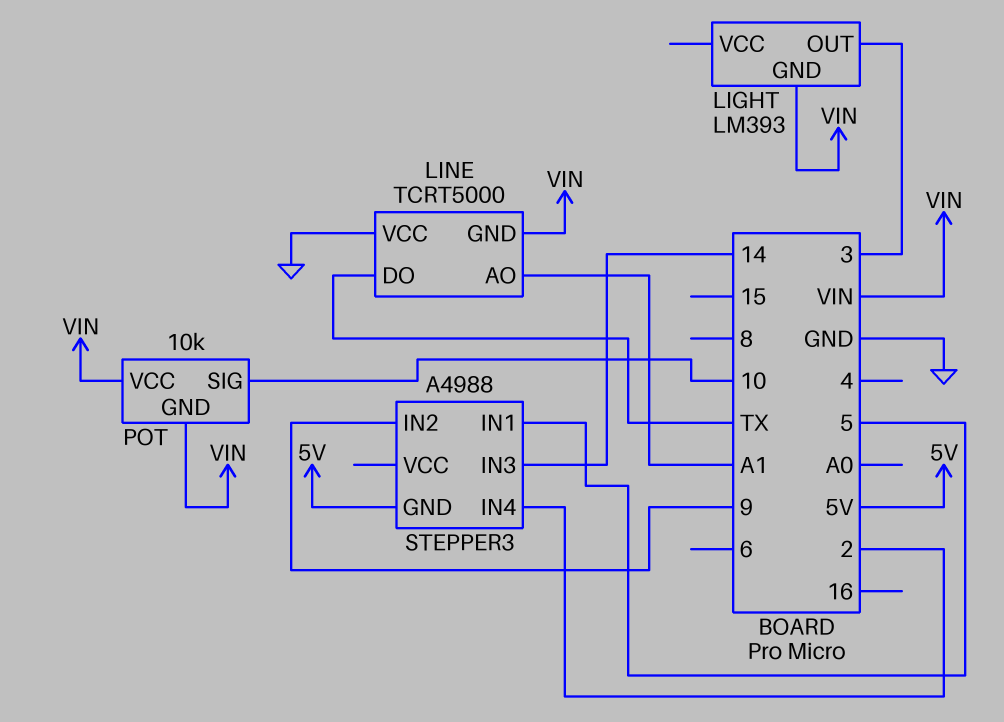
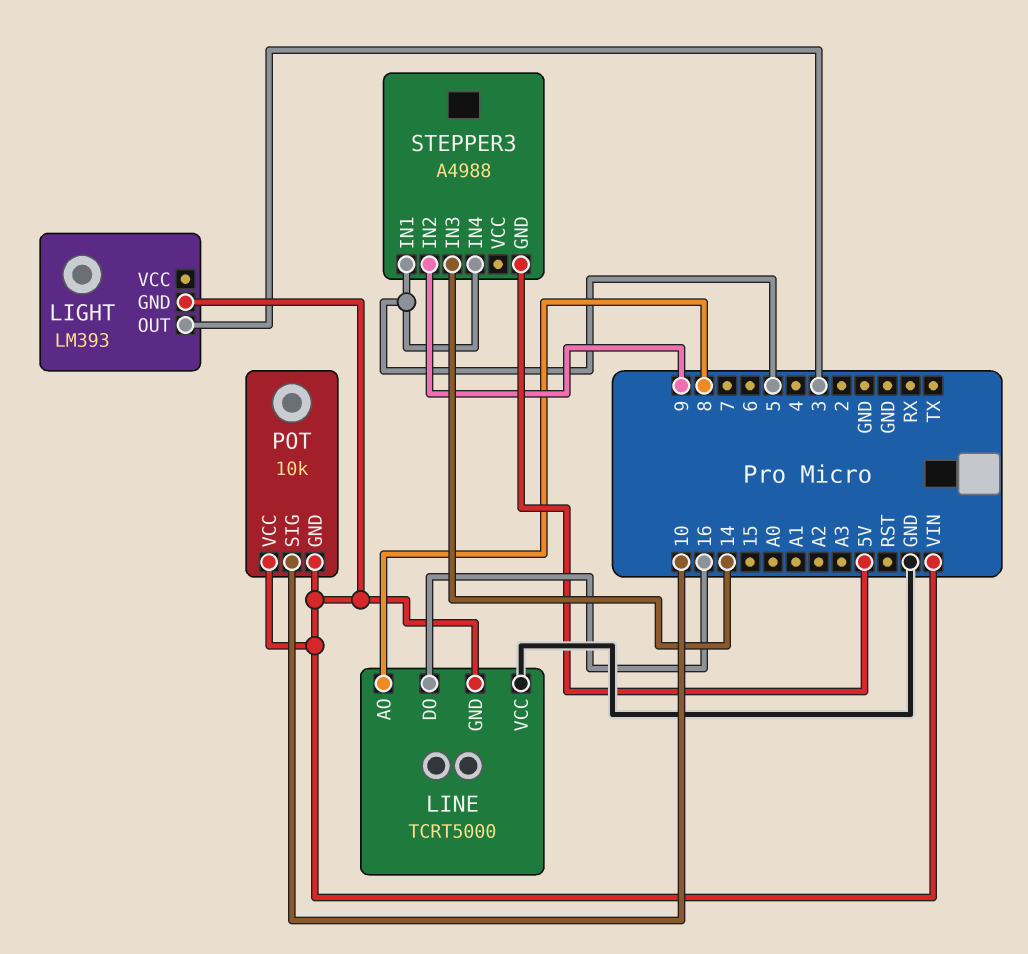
LINE pin AO: A1 -> 8
LINE pin DO: TX -> 16
STEPPER3 pin IN4: 2 -> 5

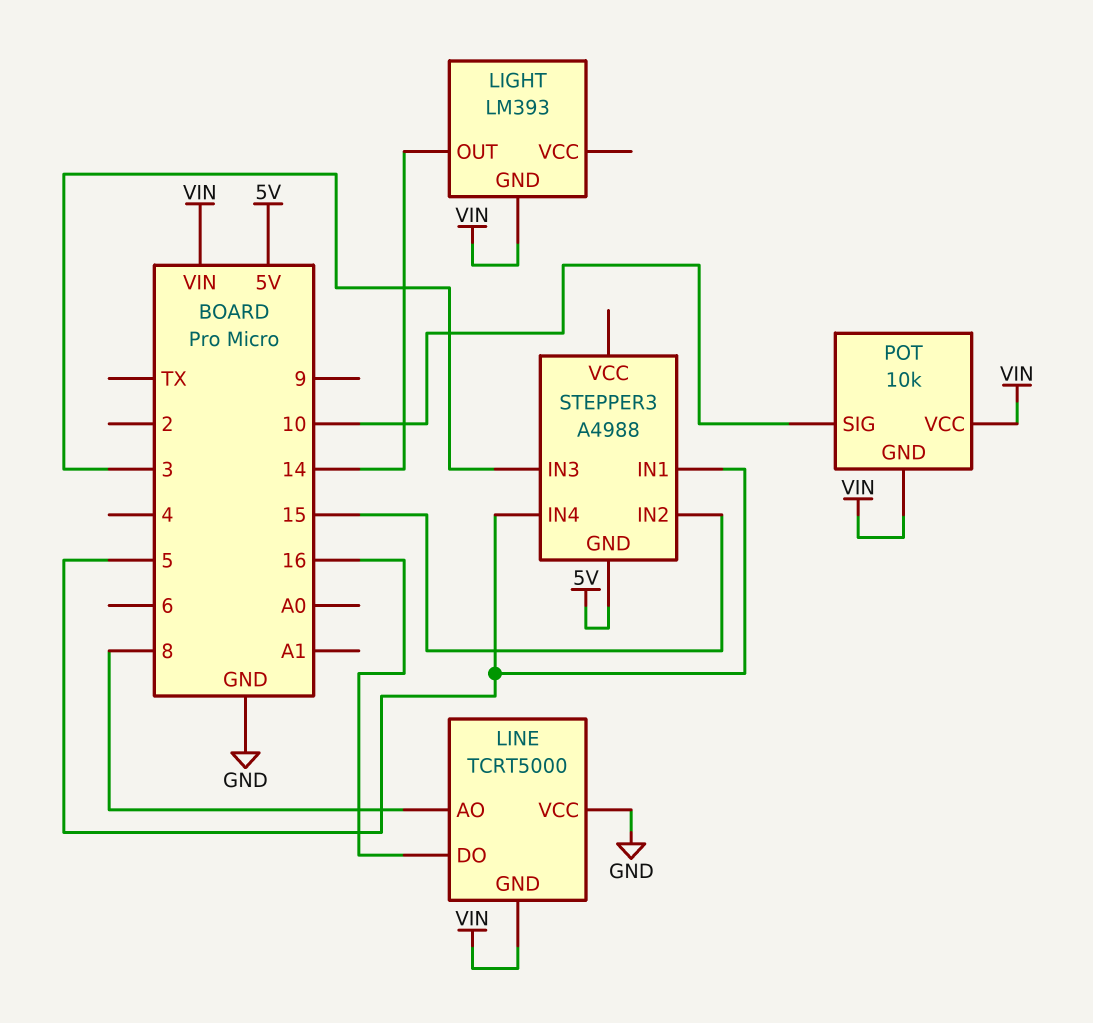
LIGHT pin OUT: 3 -> 14
STEPPER3 pin IN2: 9 -> 15
STEPPER3 pin IN3: 14 -> 3

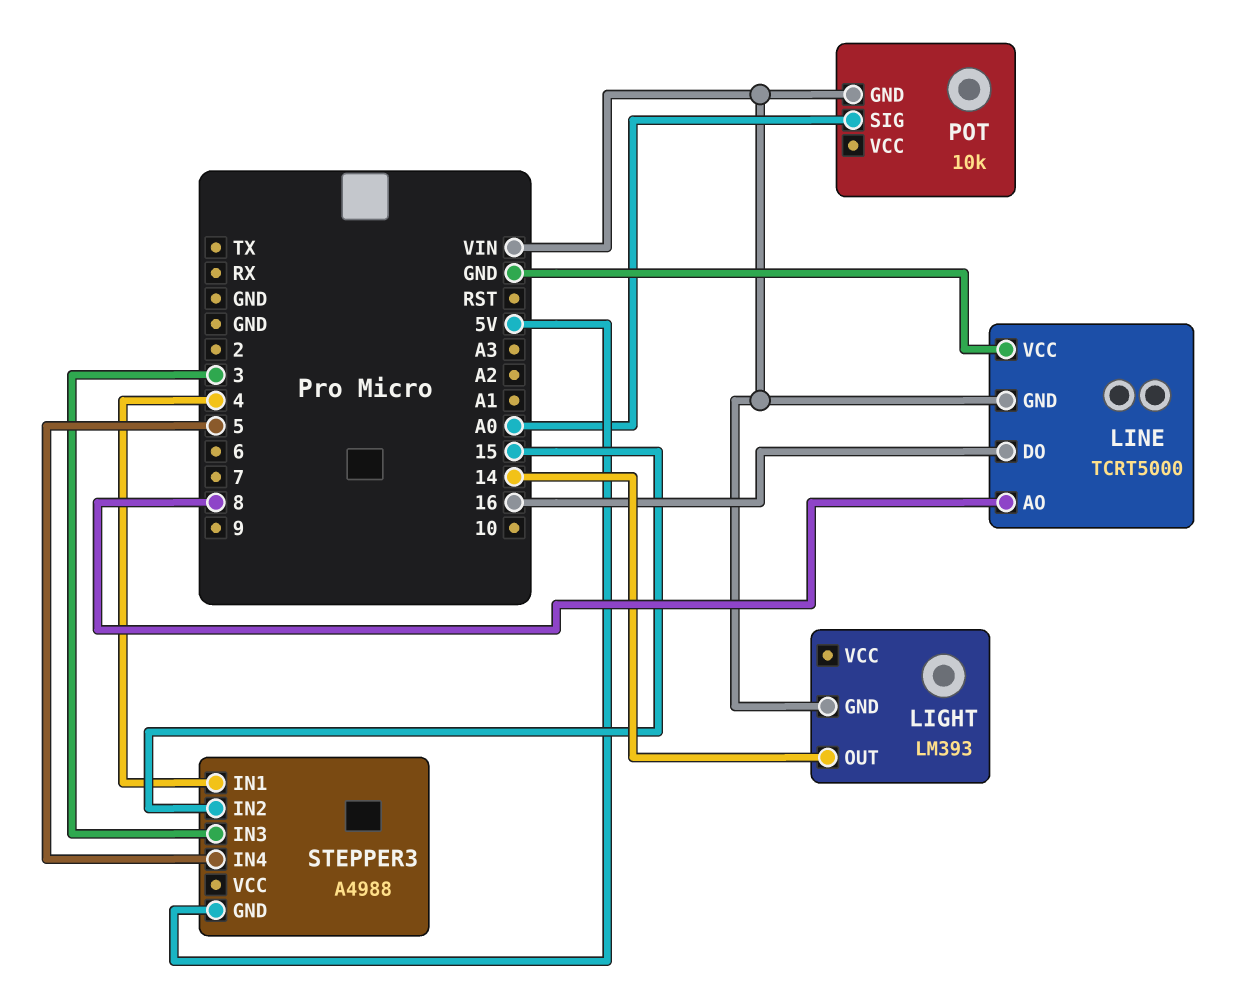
POT pin SIG: 10 -> A0
POT pin VCC: VIN -> none
STEPPER3 pin IN1: 5 -> 4

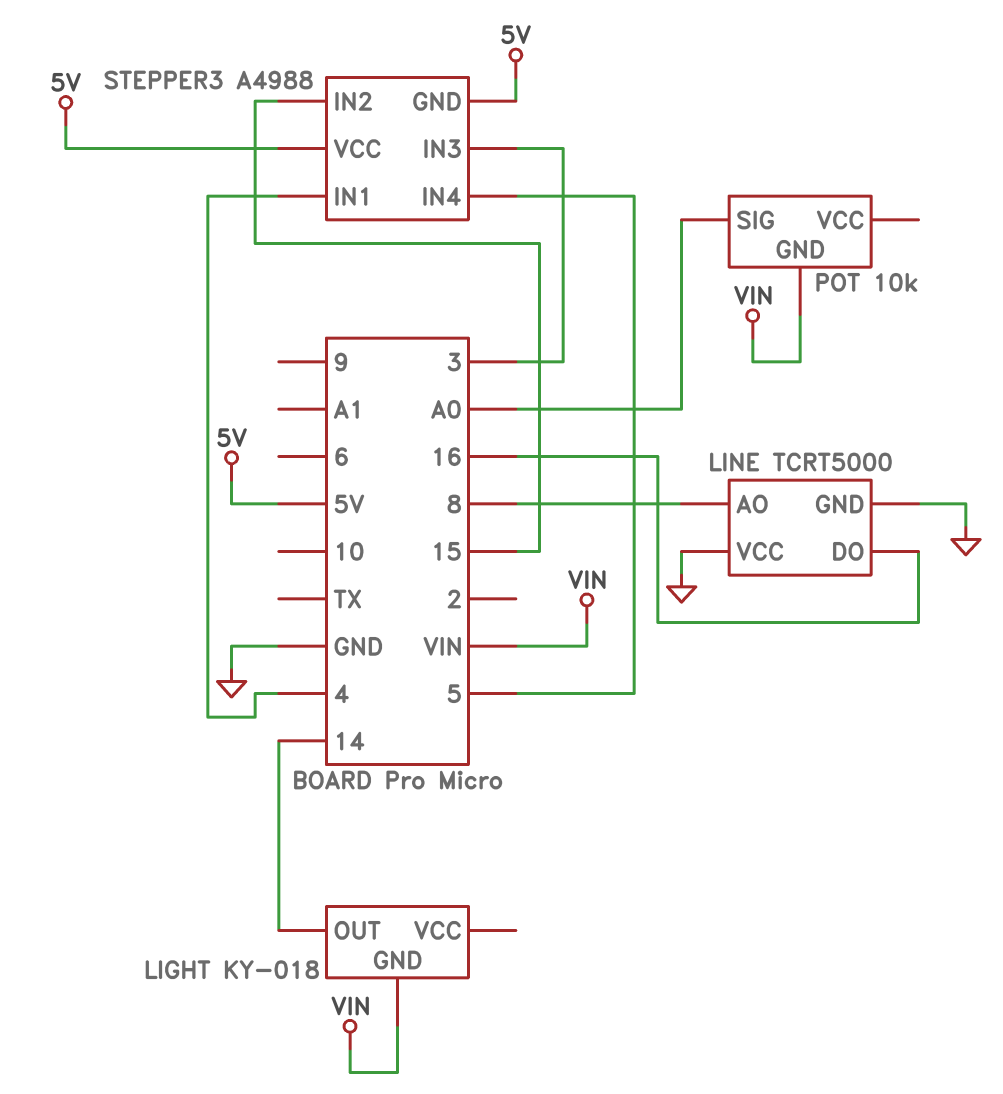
LIGHT: LM393 -> KY-018
LINE pin GND: VIN -> GND
STEPPER3 pin VCC: none -> 5V

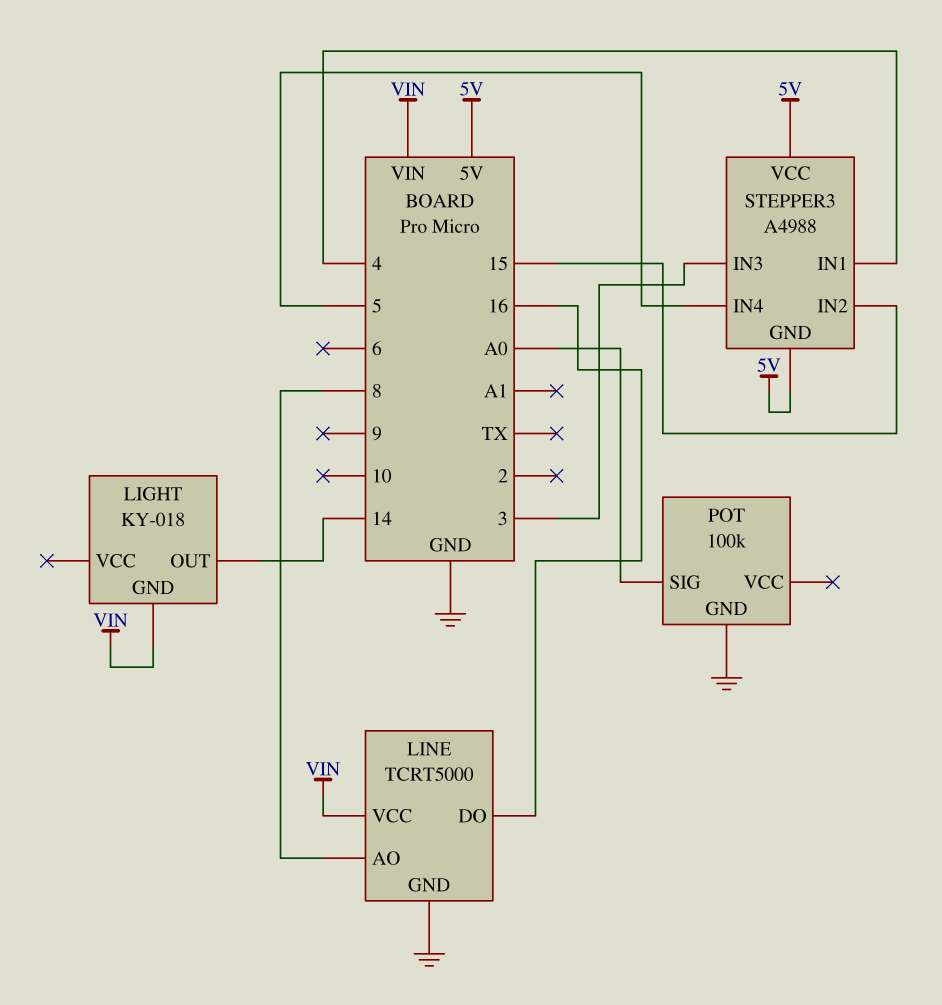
LINE pin VCC: GND -> VIN
POT: 10k -> 100k
POT pin GND: VIN -> GND

